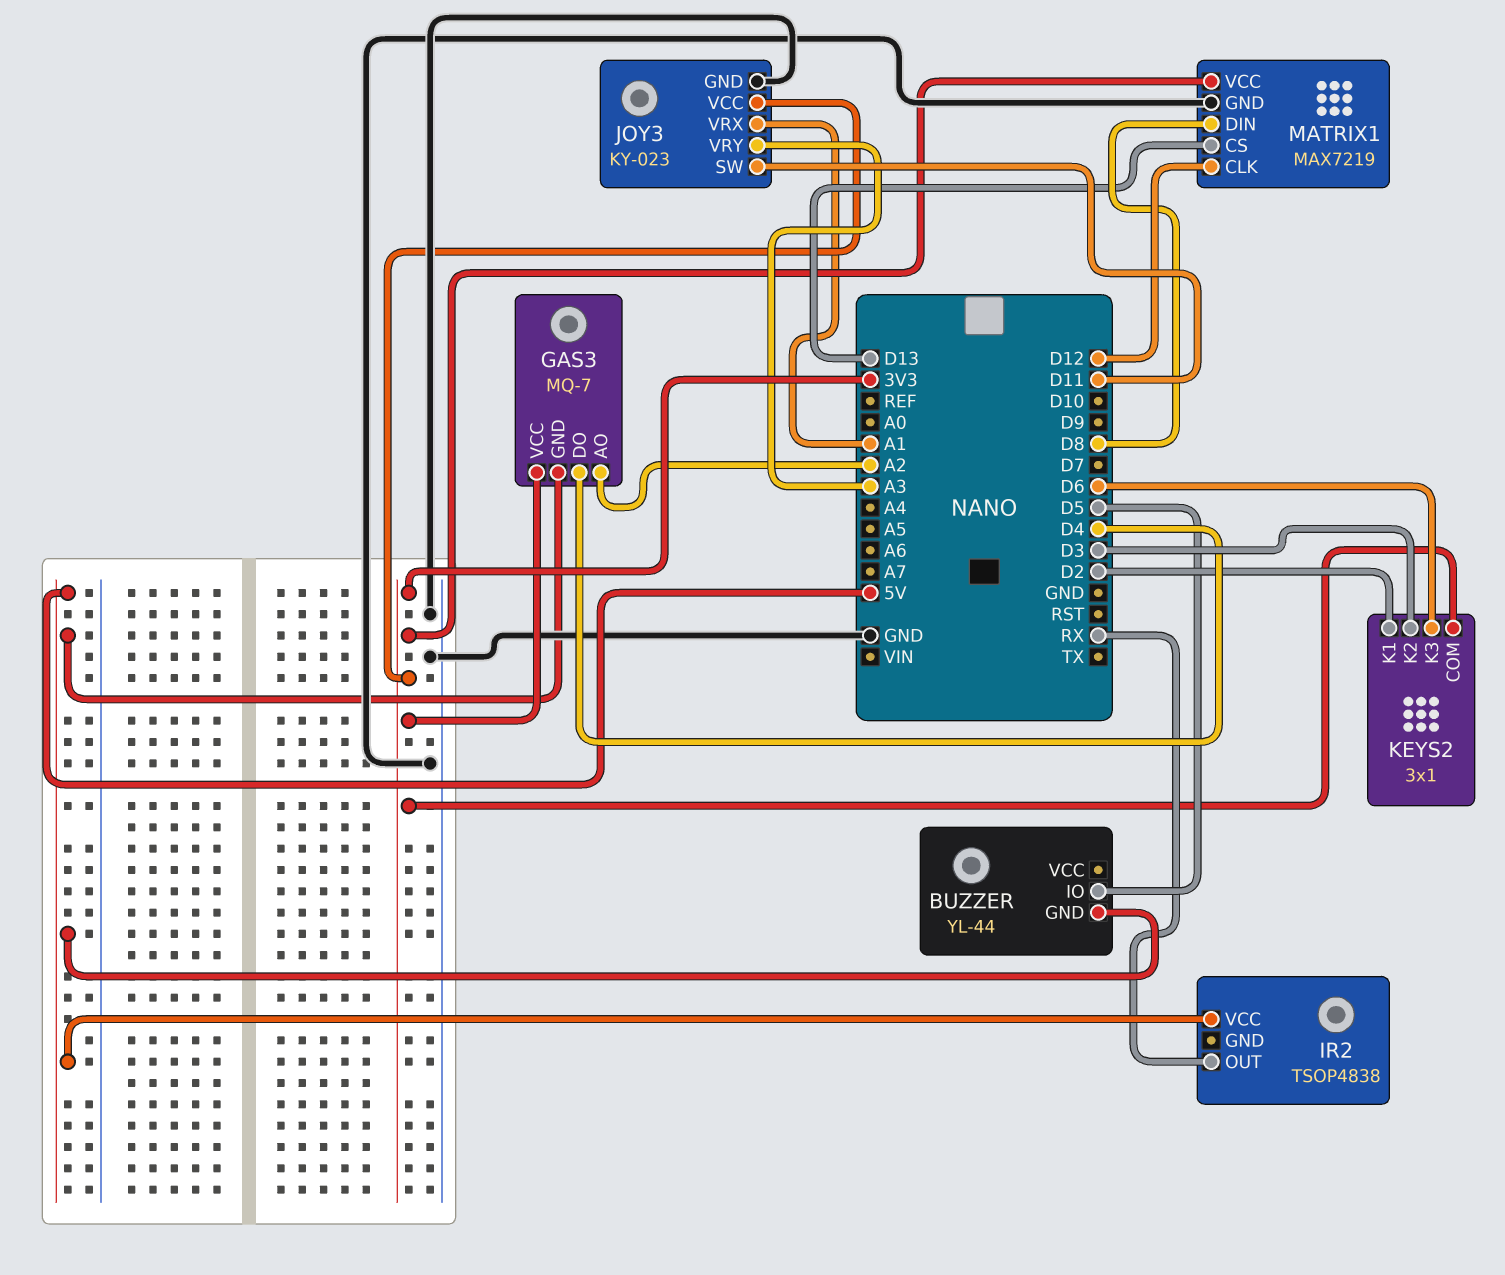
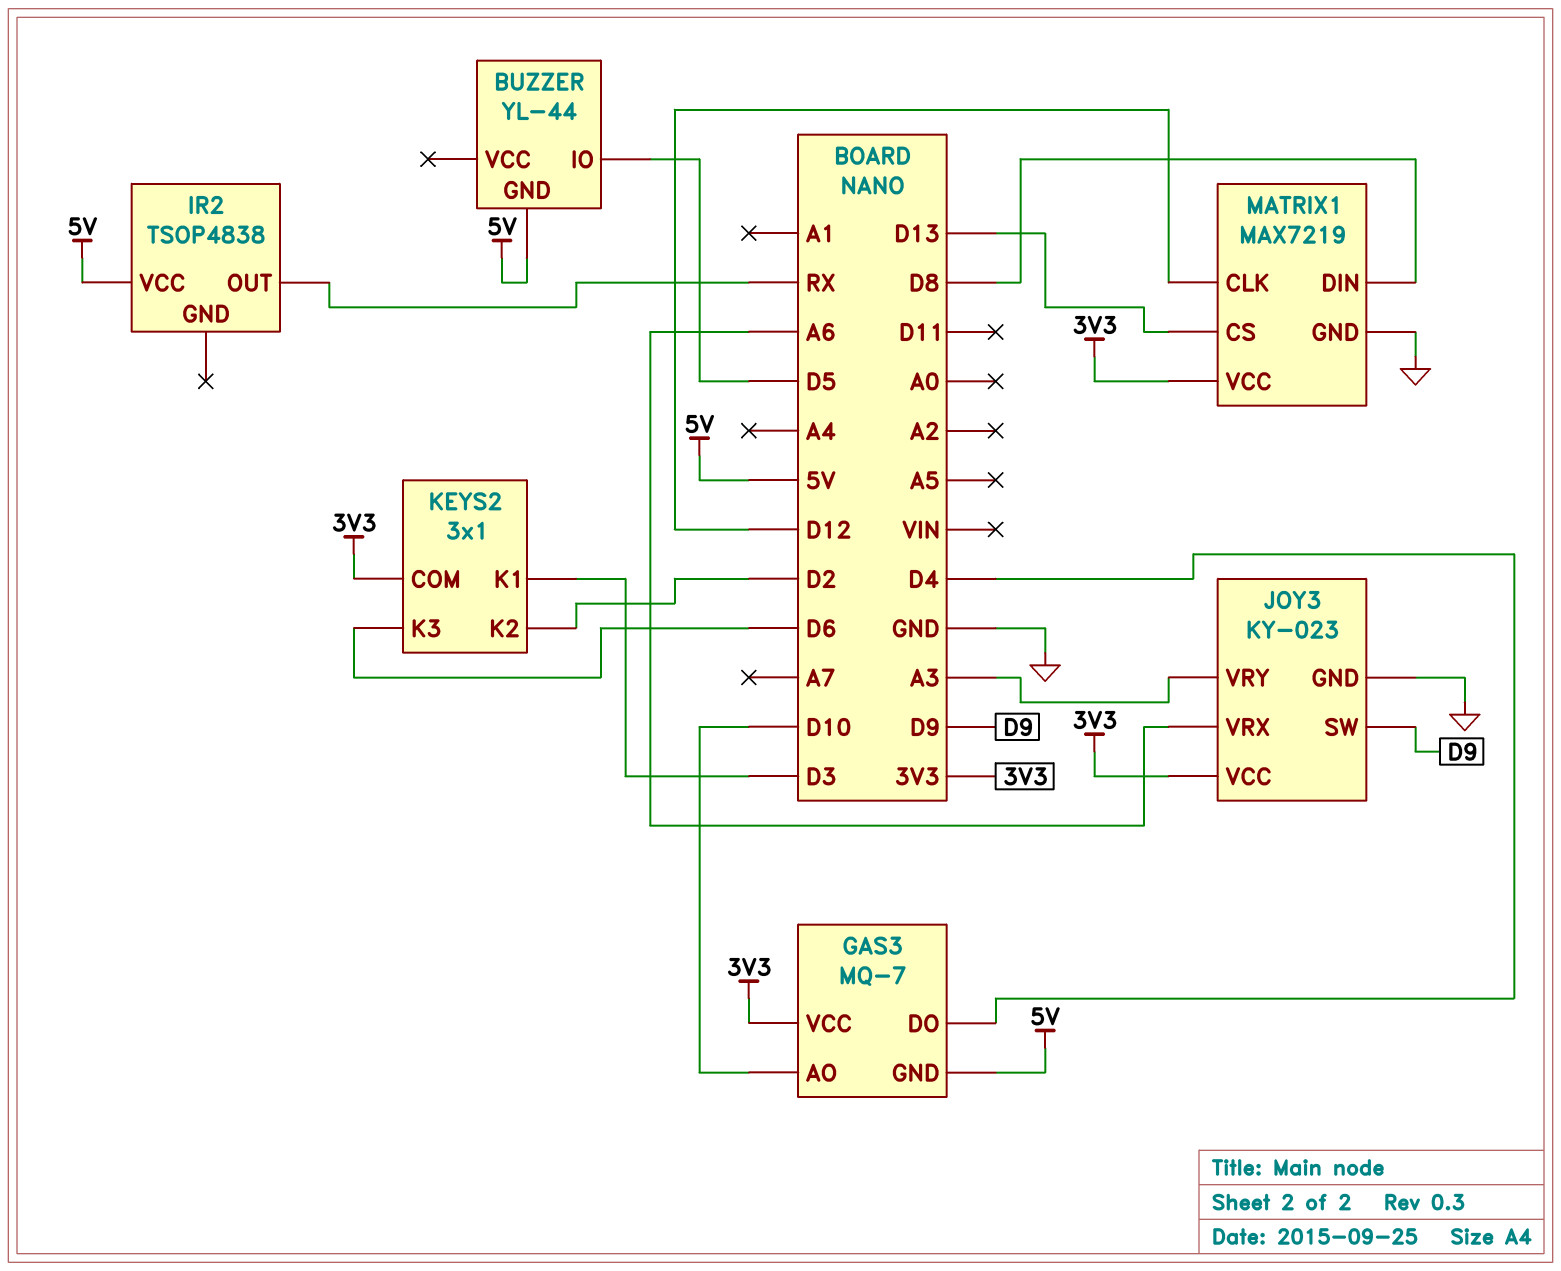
GAS3 pin AO: A2 -> D10
JOY3 pin SW: D11 -> D9
JOY3 pin VRX: A1 -> A6
KEYS2 pin K1: D2 -> D3
KEYS2 pin K2: D3 -> D2

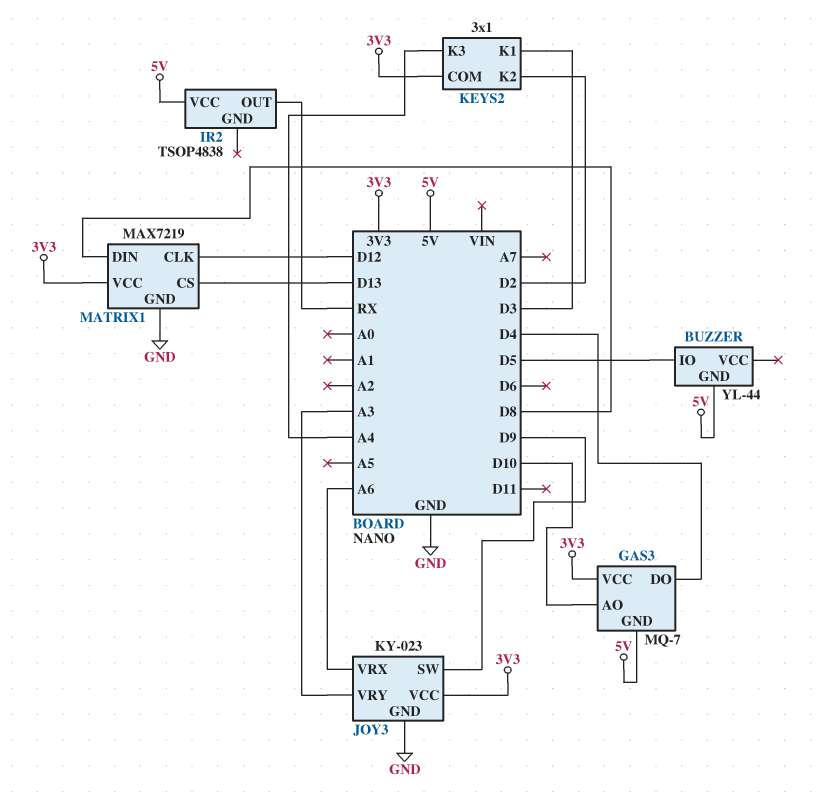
KEYS2 pin K3: D6 -> A4

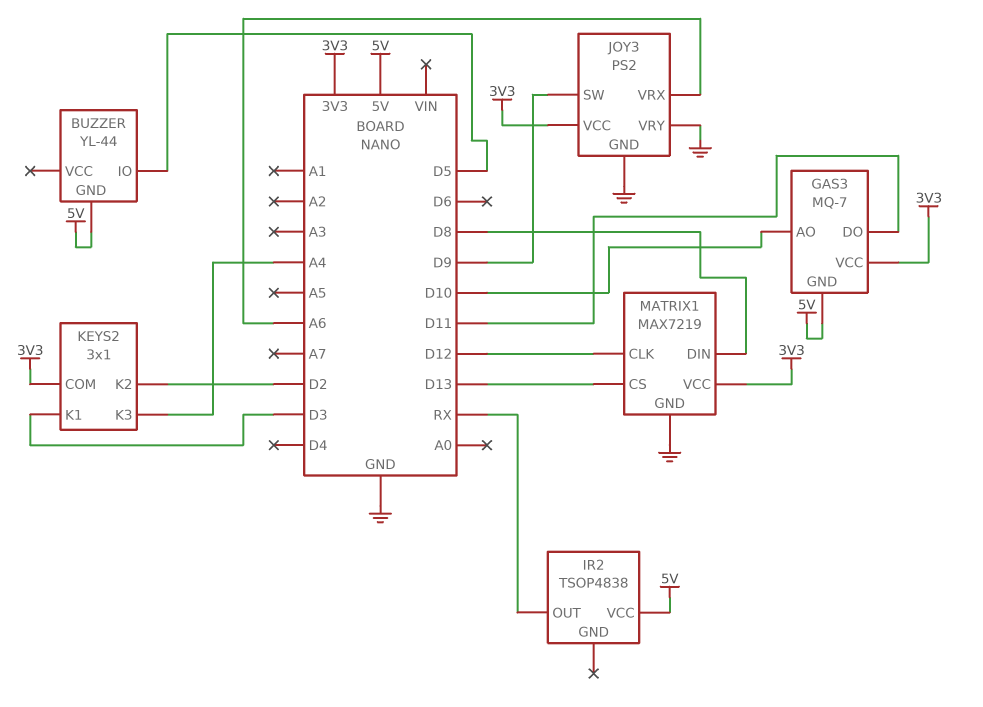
GAS3 pin DO: D4 -> D11
JOY3: KY-023 -> PS2
JOY3 pin VRY: A3 -> GND

